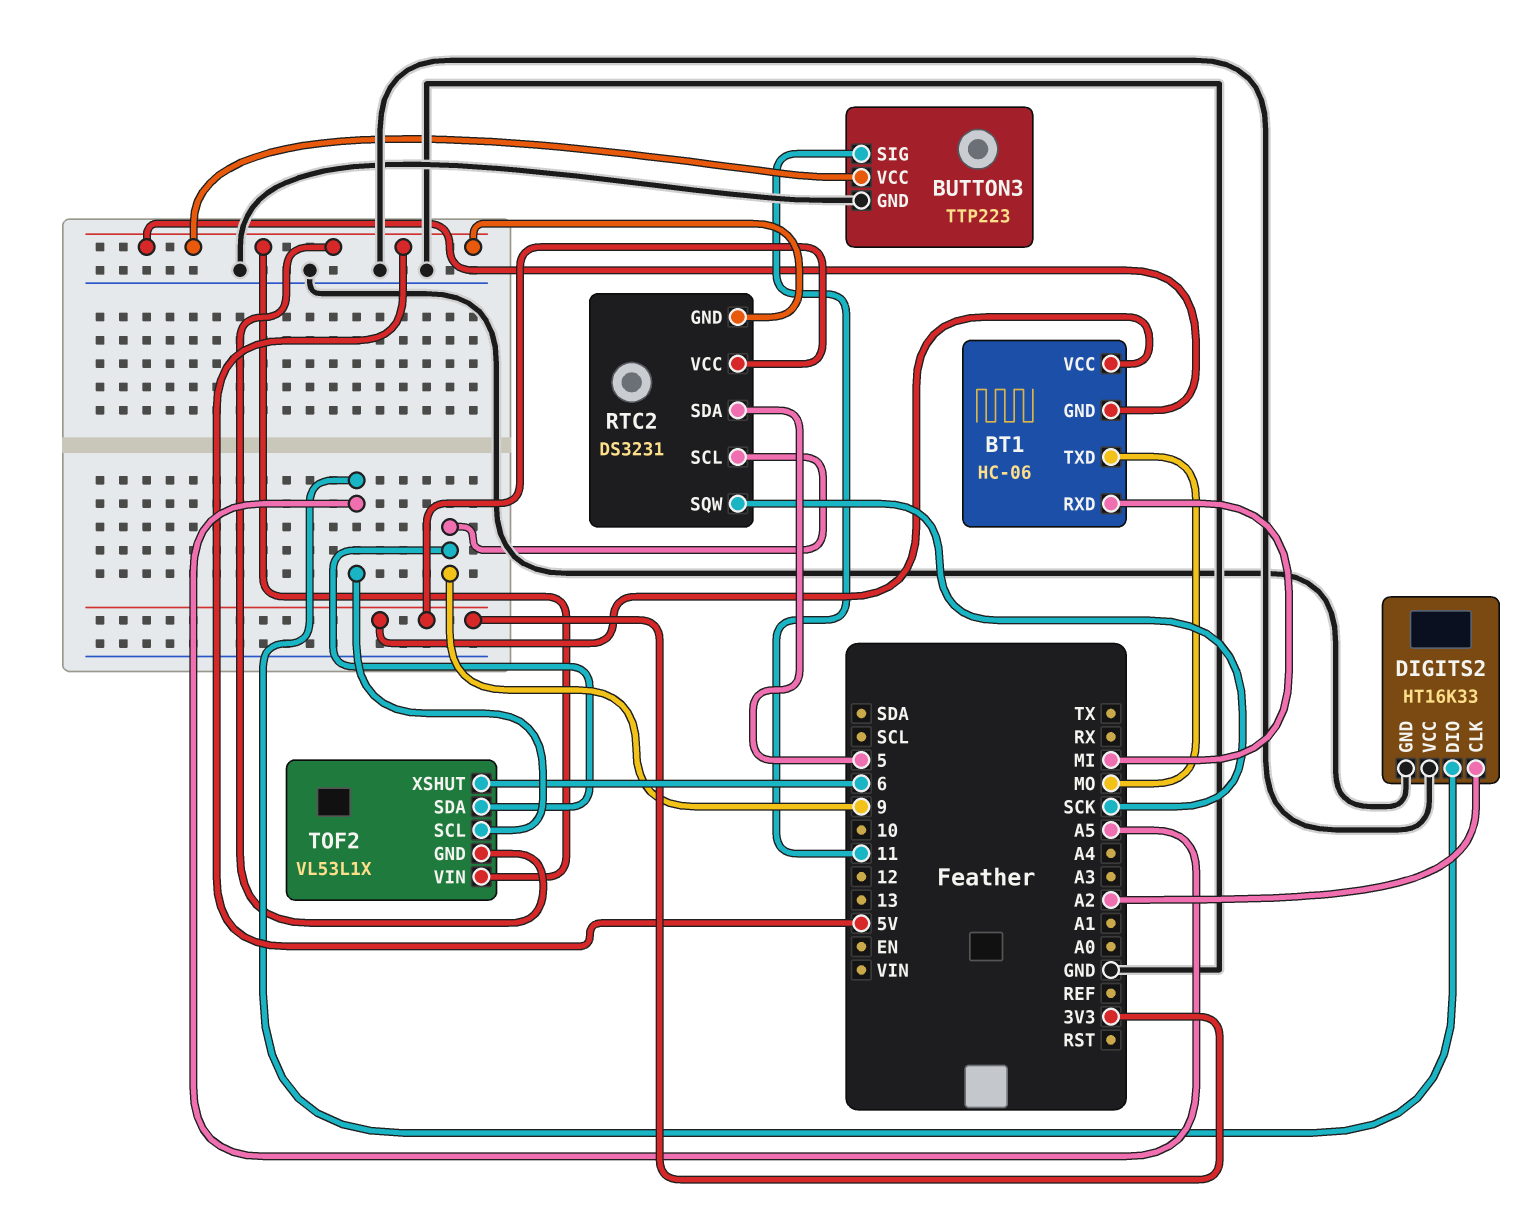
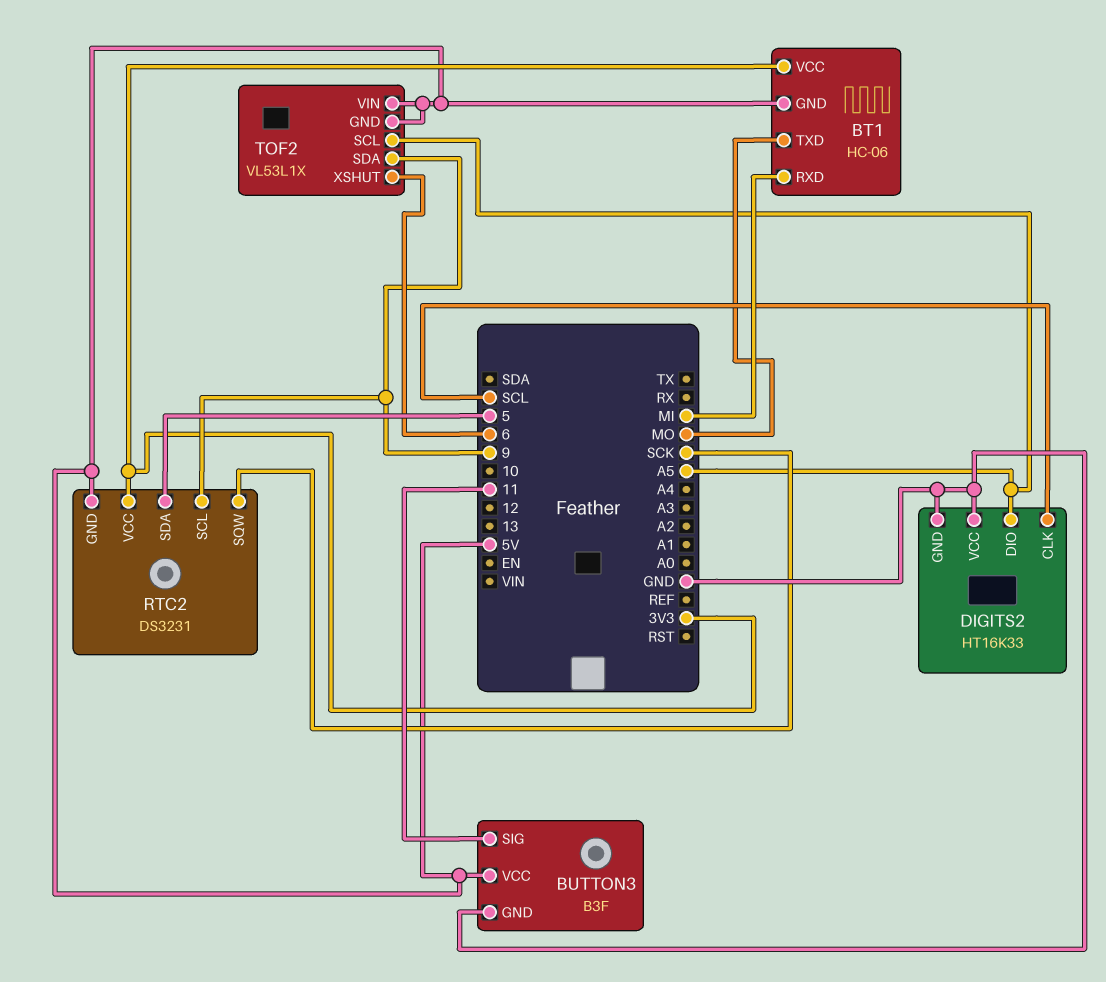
BUTTON3: TTP223 -> B3F
DIGITS2 pin CLK: A2 -> SCL

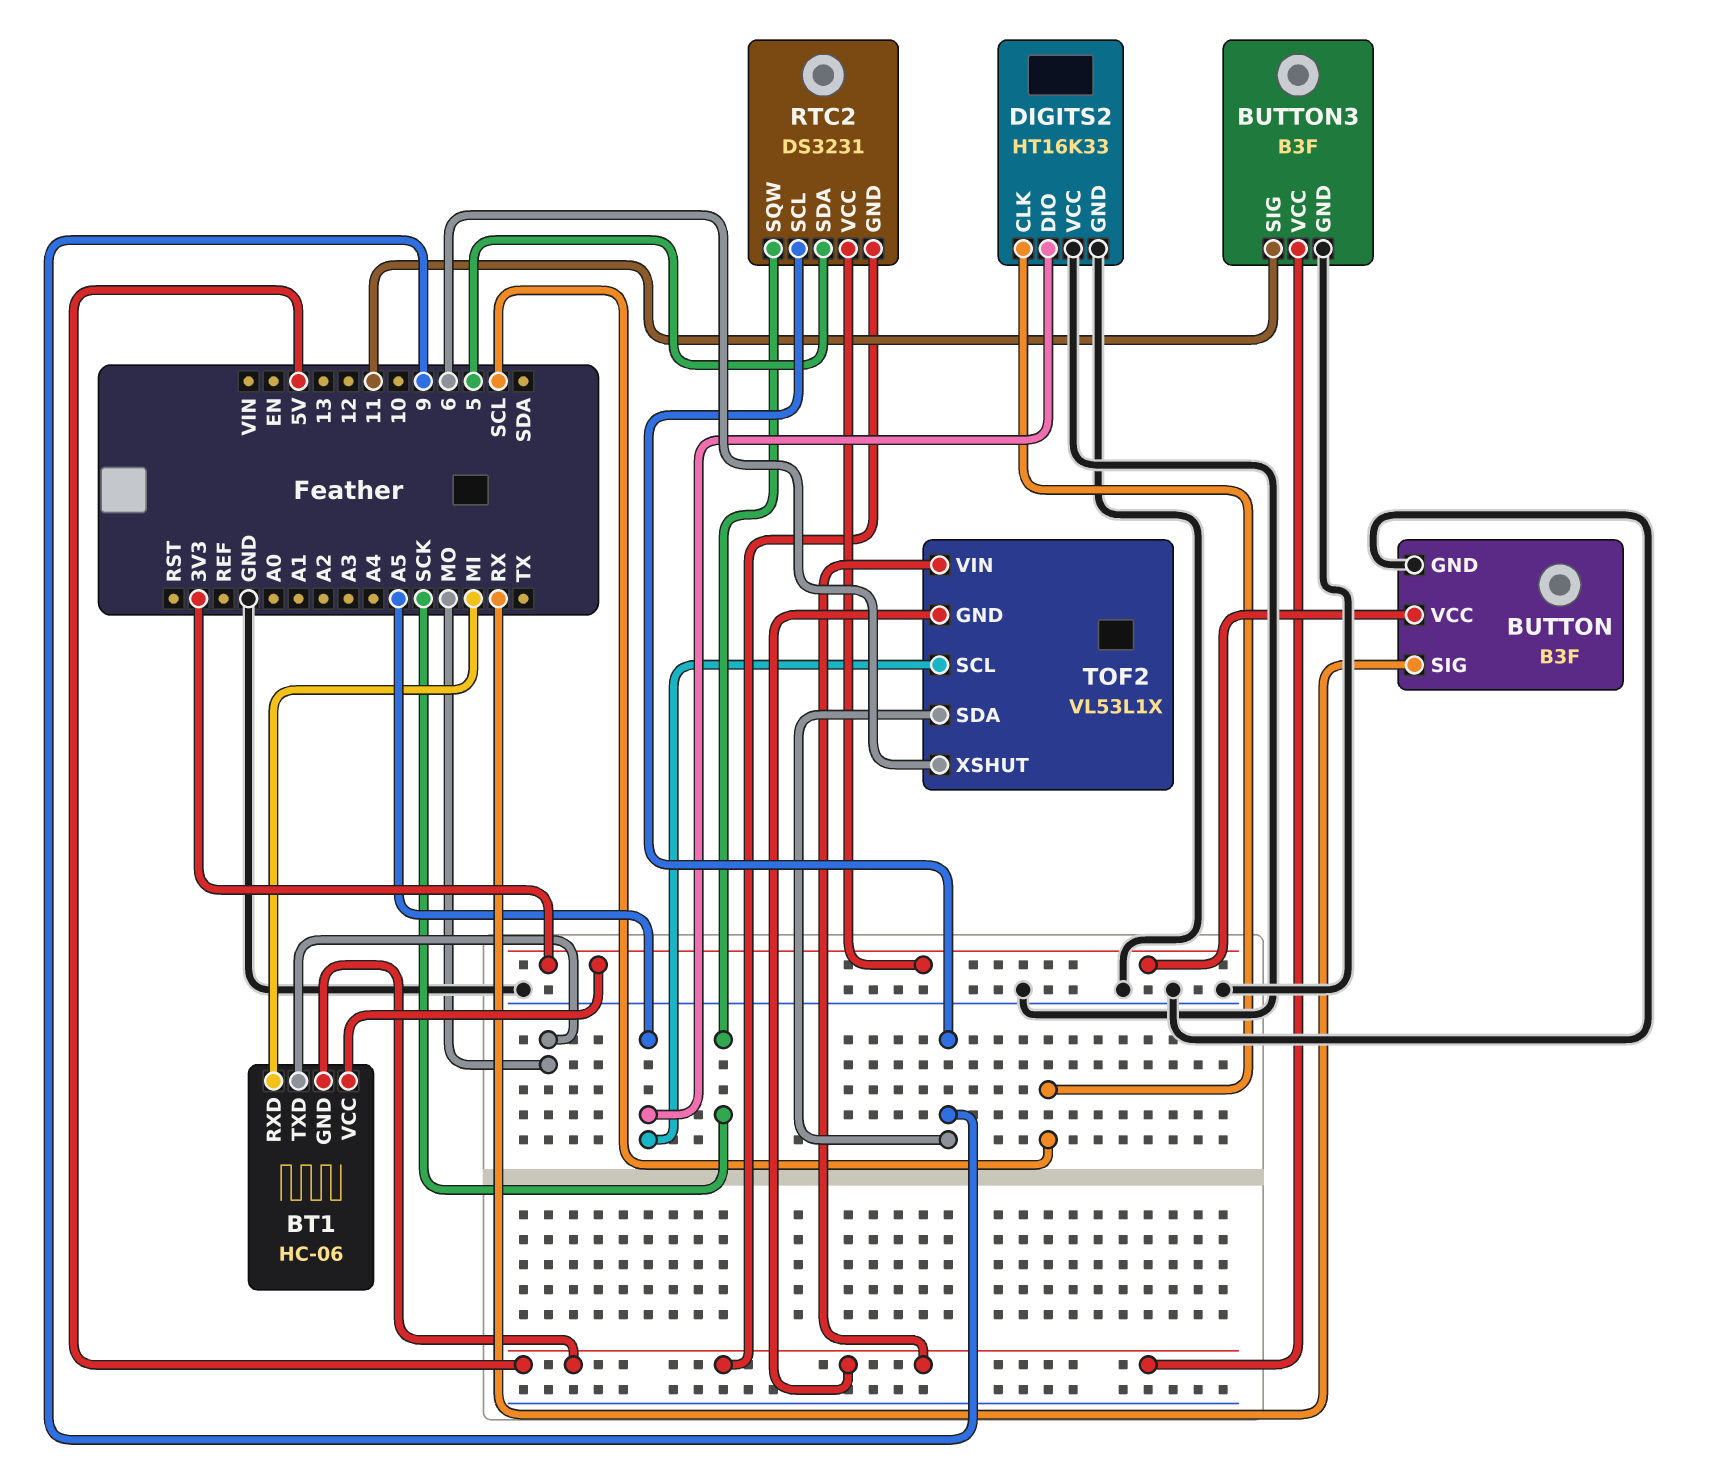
BUTTON: none -> B3F
BUTTON pin GND: none -> GND
BUTTON pin SIG: none -> RX
BUTTON pin VCC: none -> 3V3

